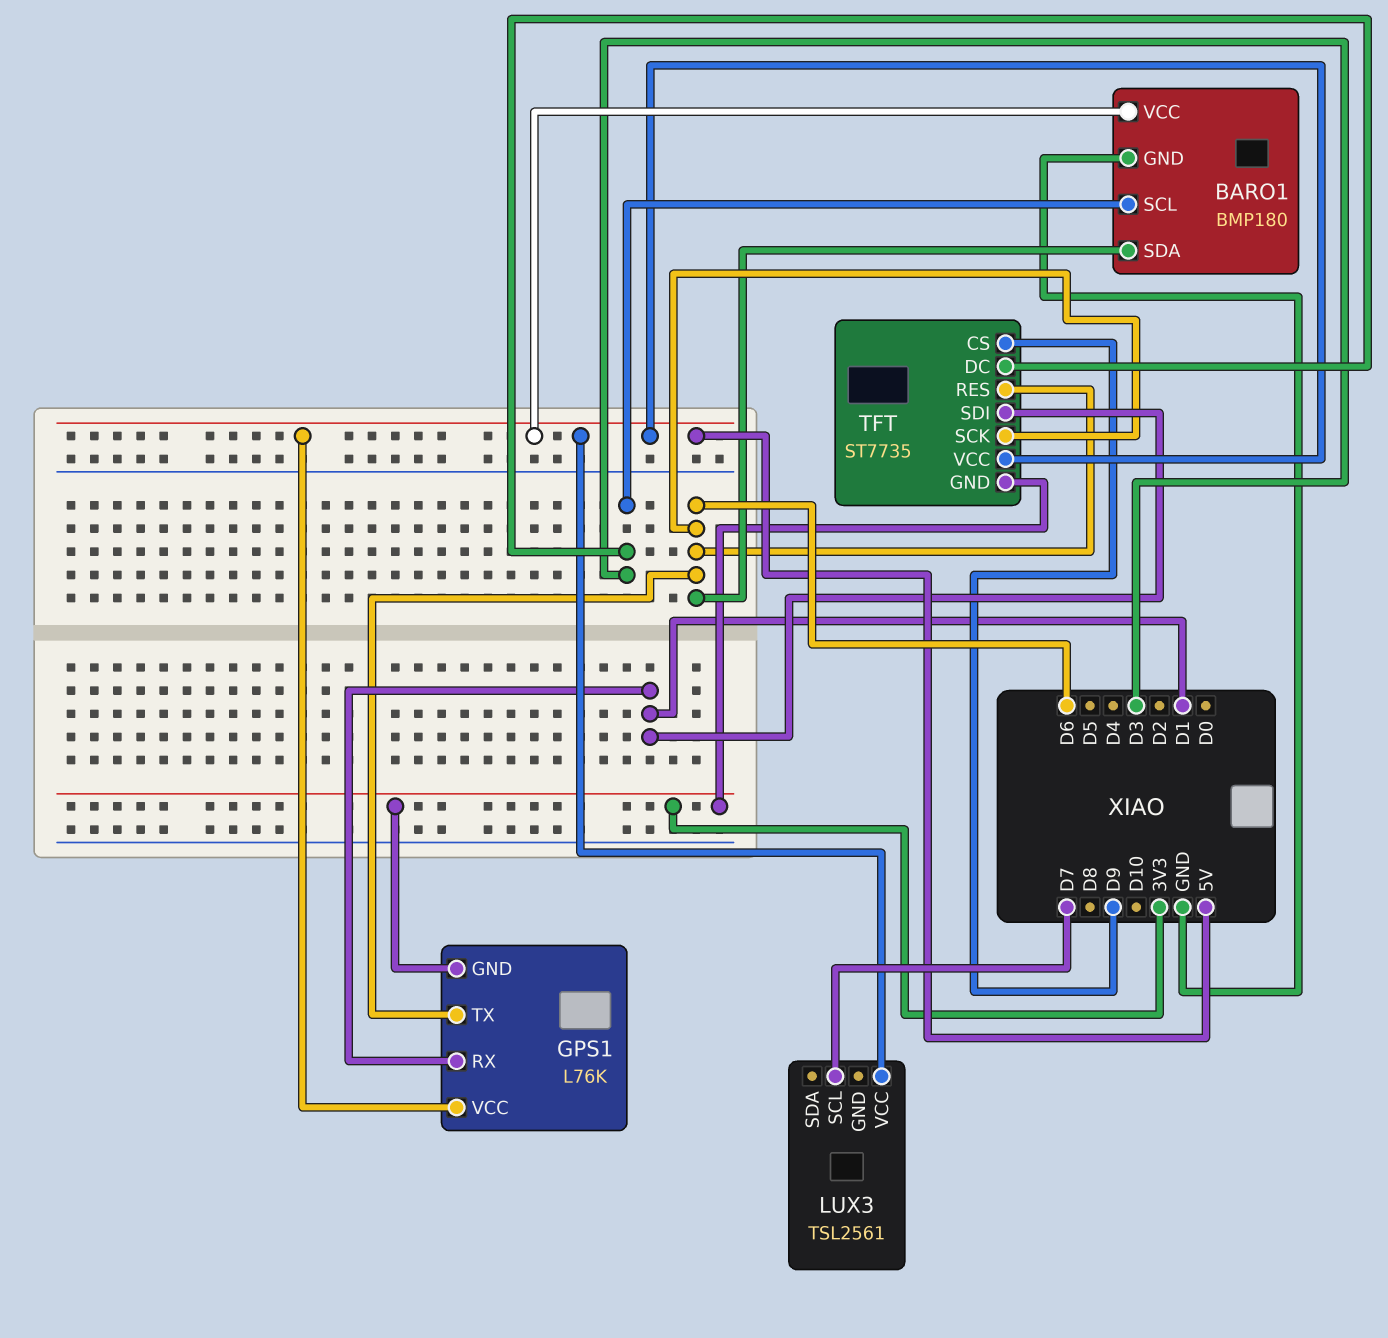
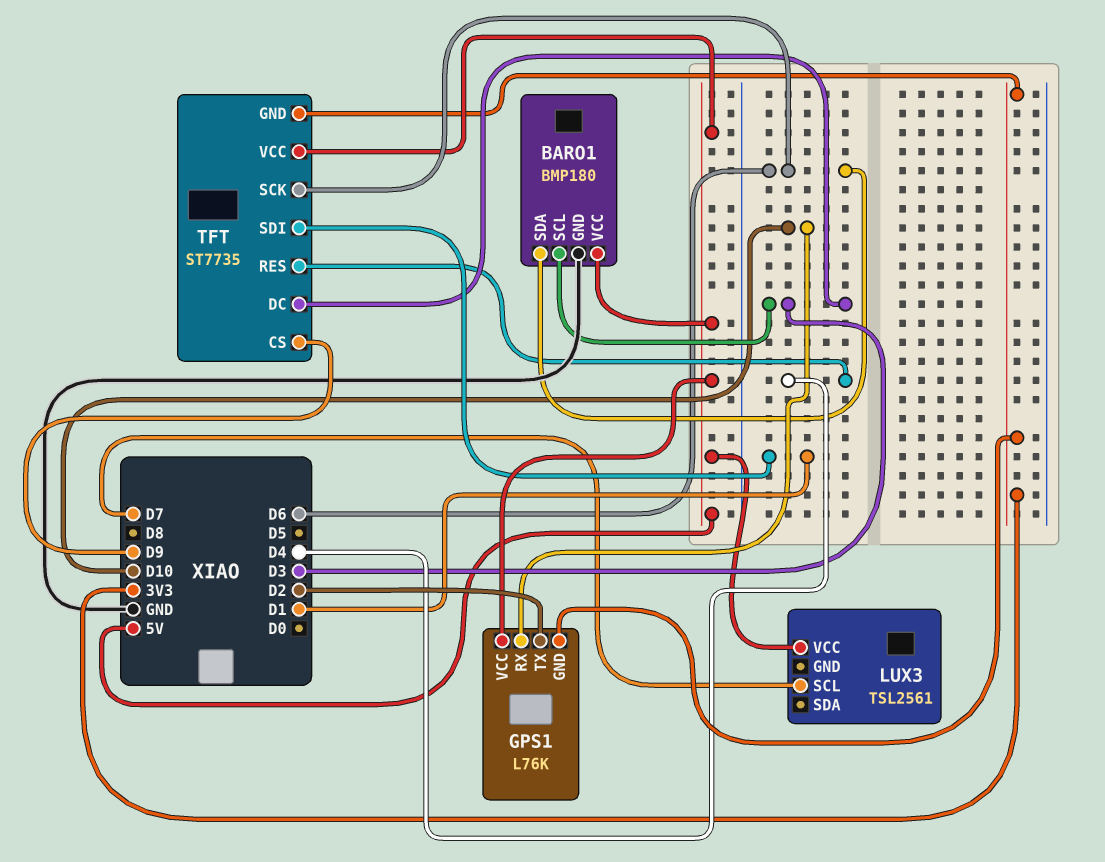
GPS1 pin RX: D1 -> D10
GPS1 pin TX: D6 -> D2
TFT pin RES: D6 -> D4

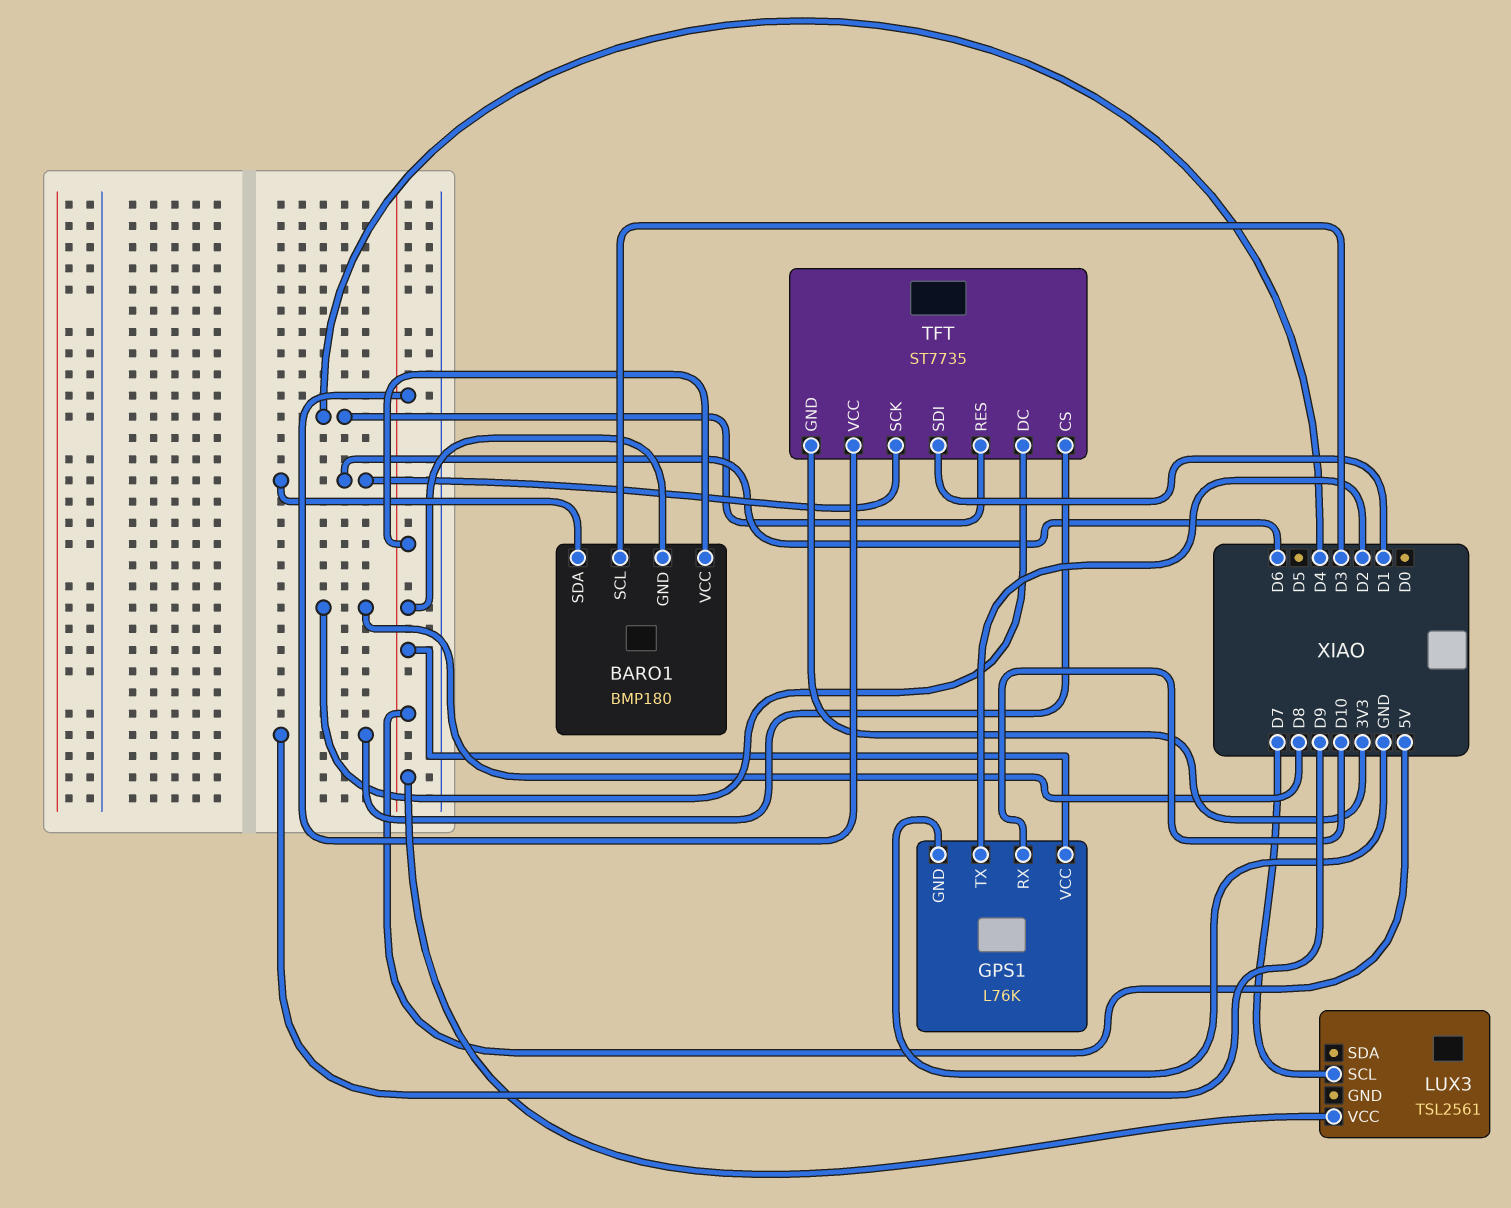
BARO1 pin GND: GND -> 5V
GPS1 pin GND: 3V3 -> GND
TFT pin DC: D3 -> D8

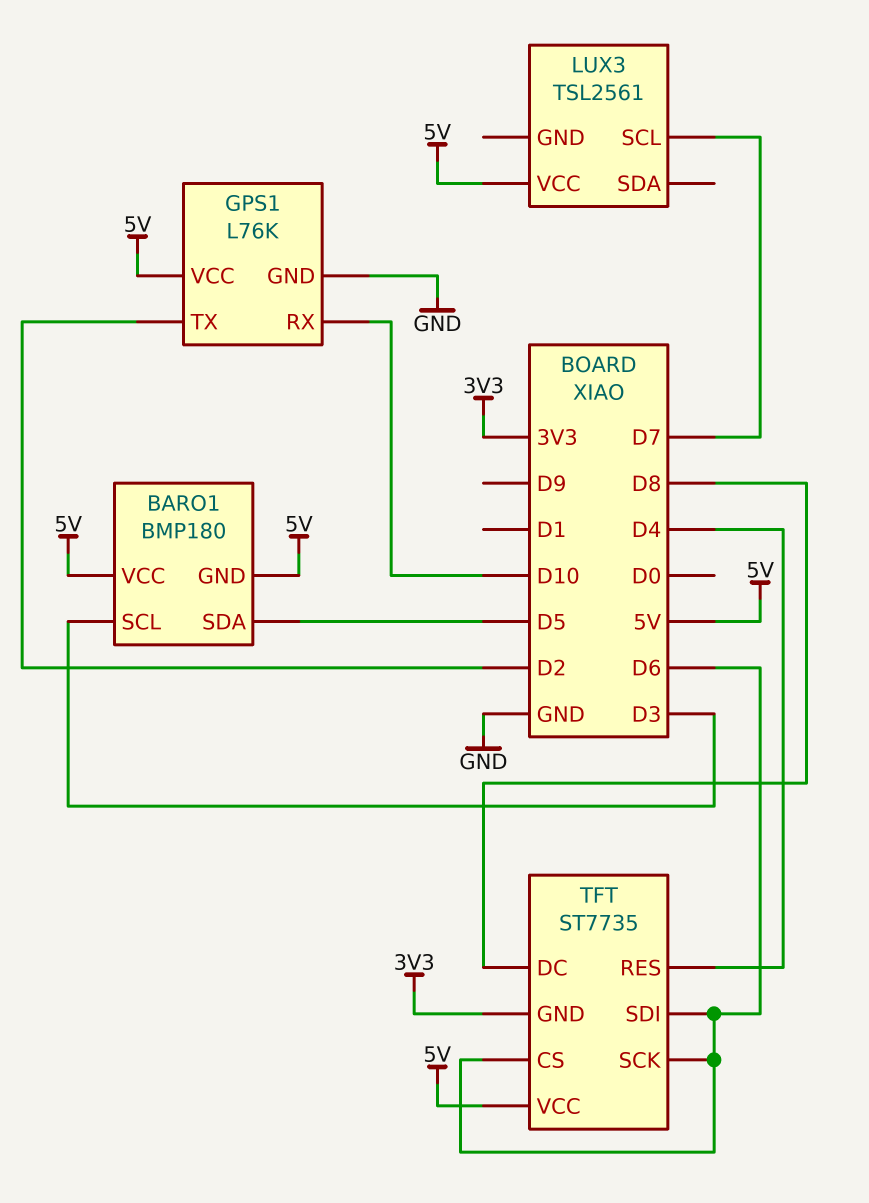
BARO1 pin SDA: D6 -> D5
TFT pin CS: D9 -> D6
TFT pin SDI: D1 -> D6

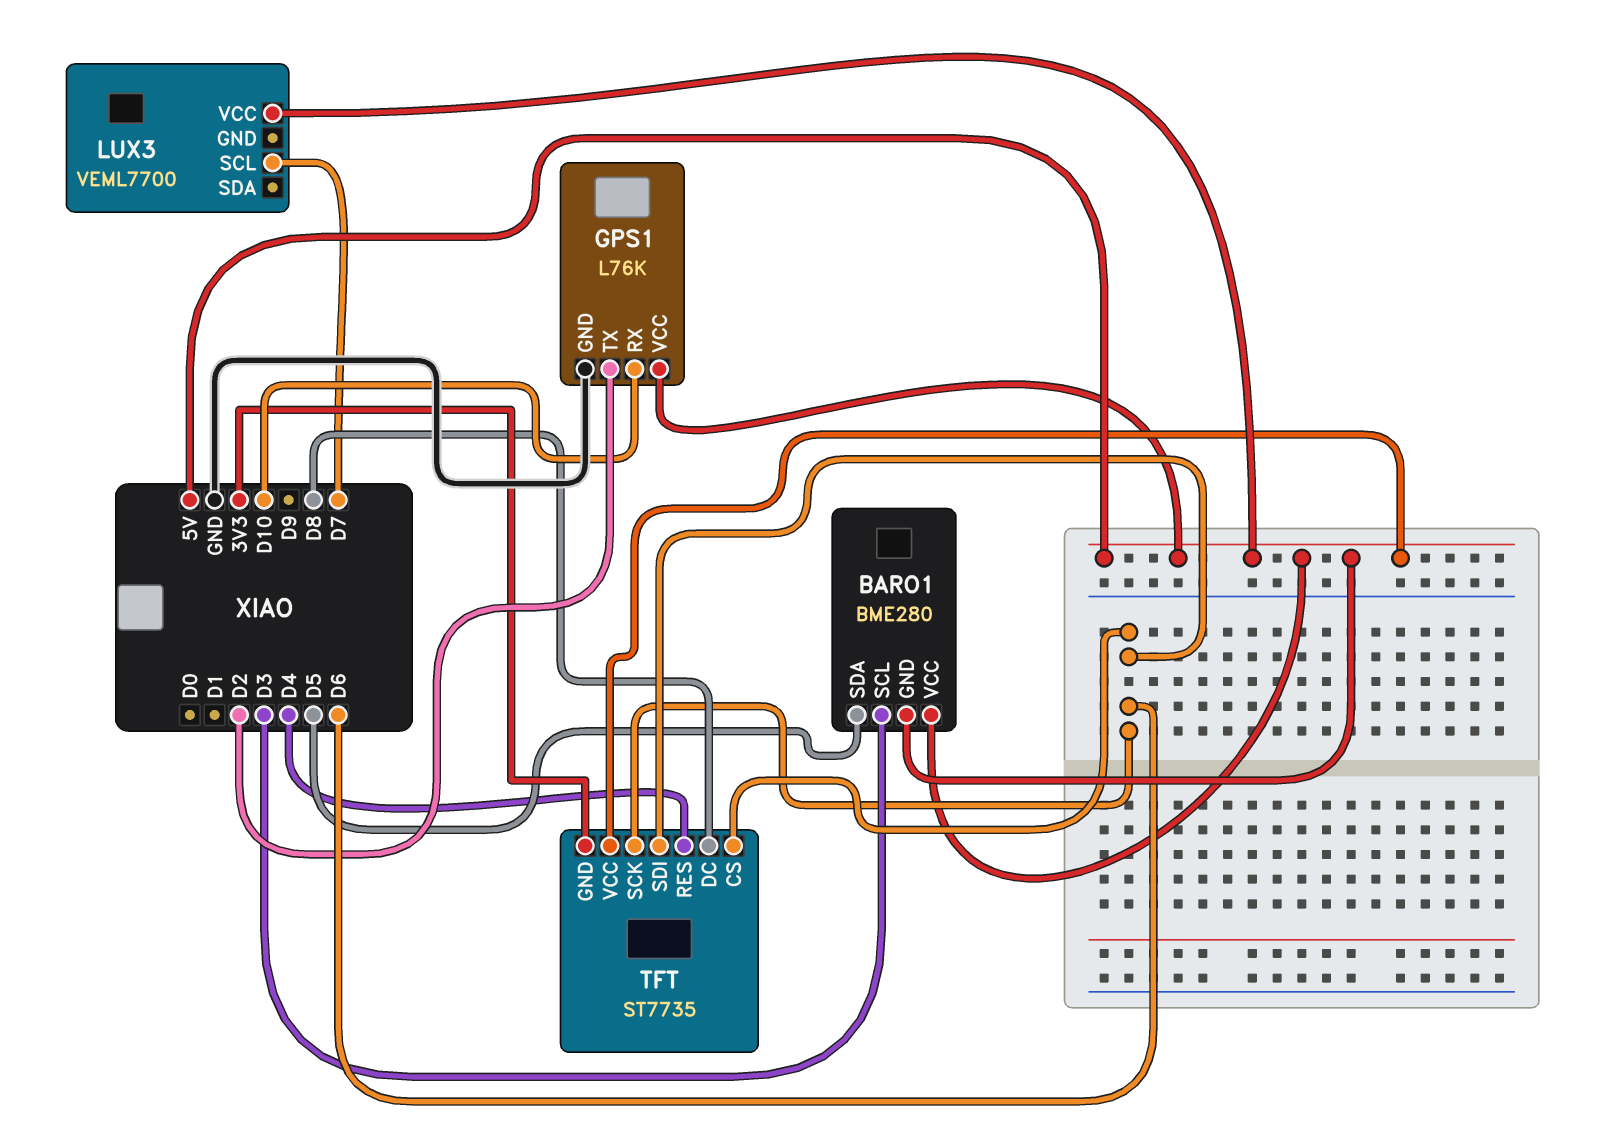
BARO1: BMP180 -> BME280
LUX3: TSL2561 -> VEML7700

